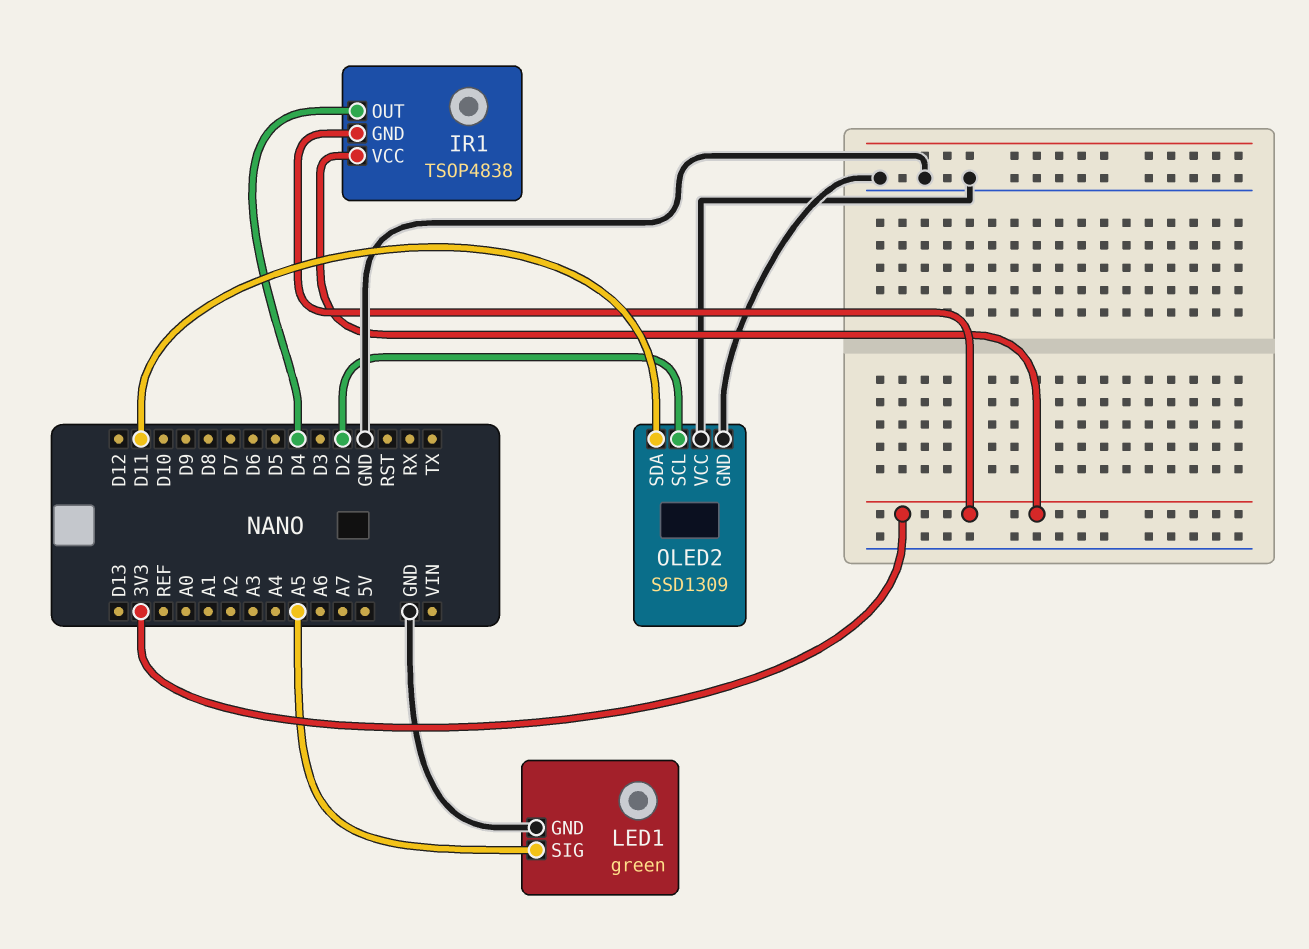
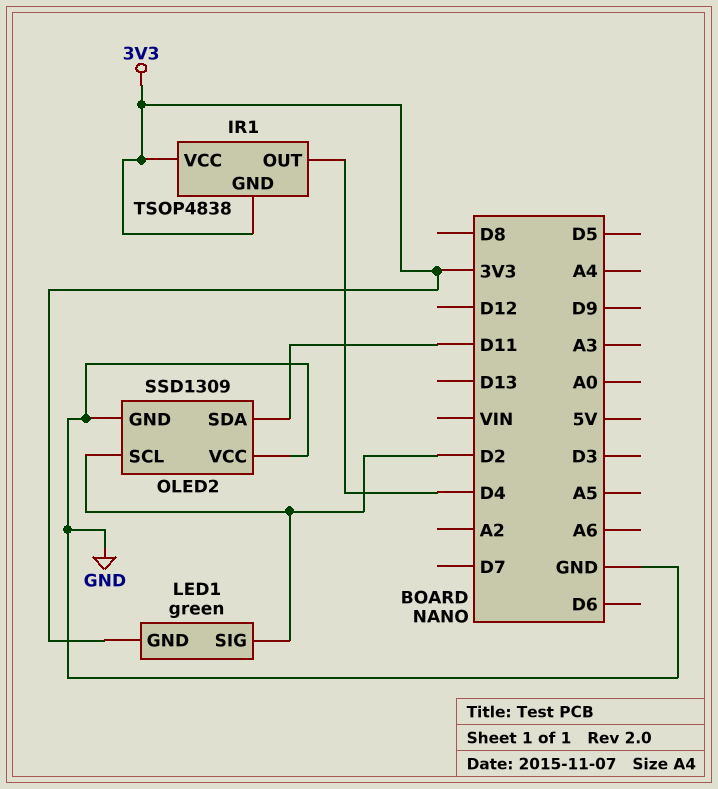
LED1 pin GND: GND -> 3V3
LED1 pin SIG: A5 -> D2

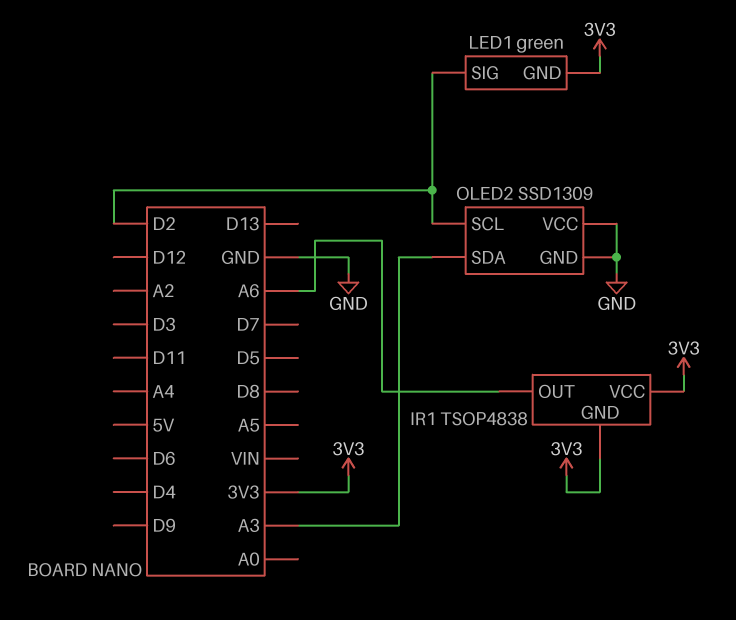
IR1 pin OUT: D4 -> A6
OLED2 pin SDA: D11 -> A3

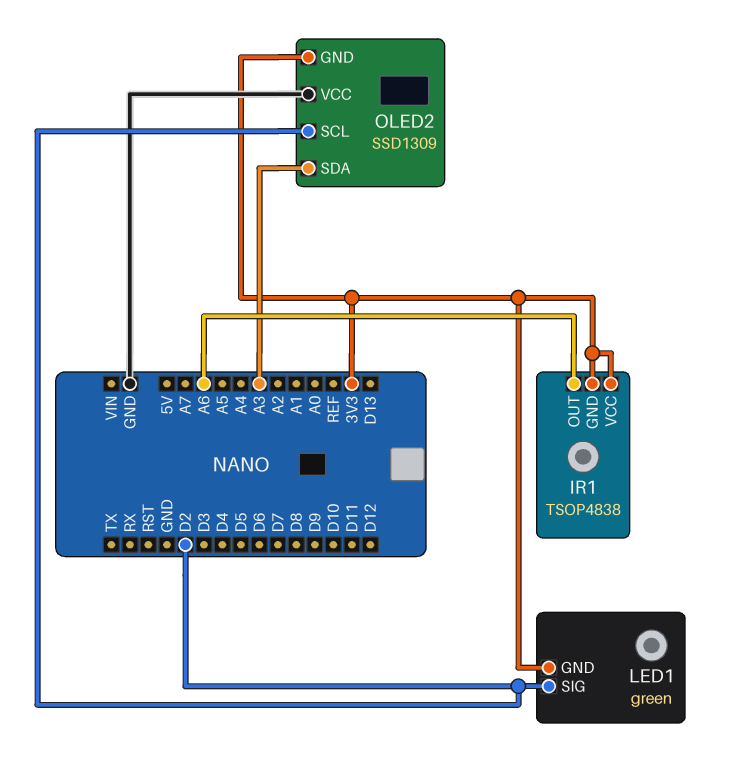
OLED2 pin GND: GND -> 3V3

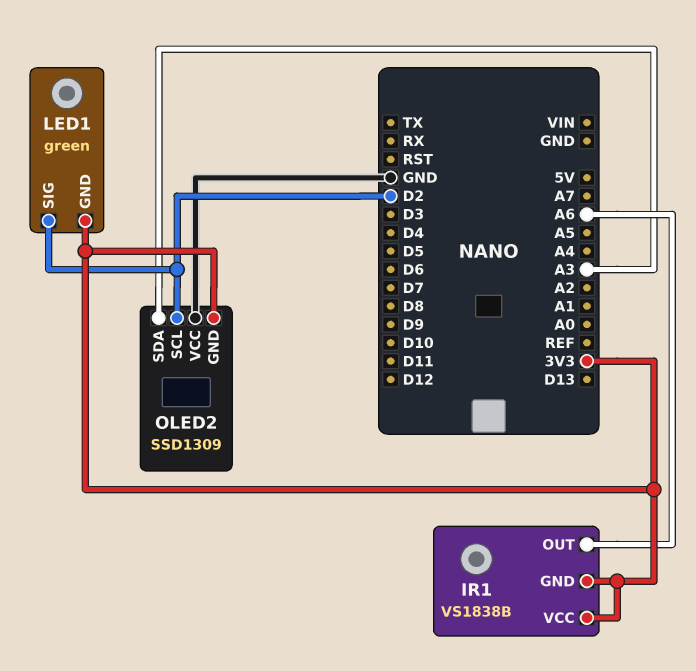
IR1: TSOP4838 -> VS1838B

